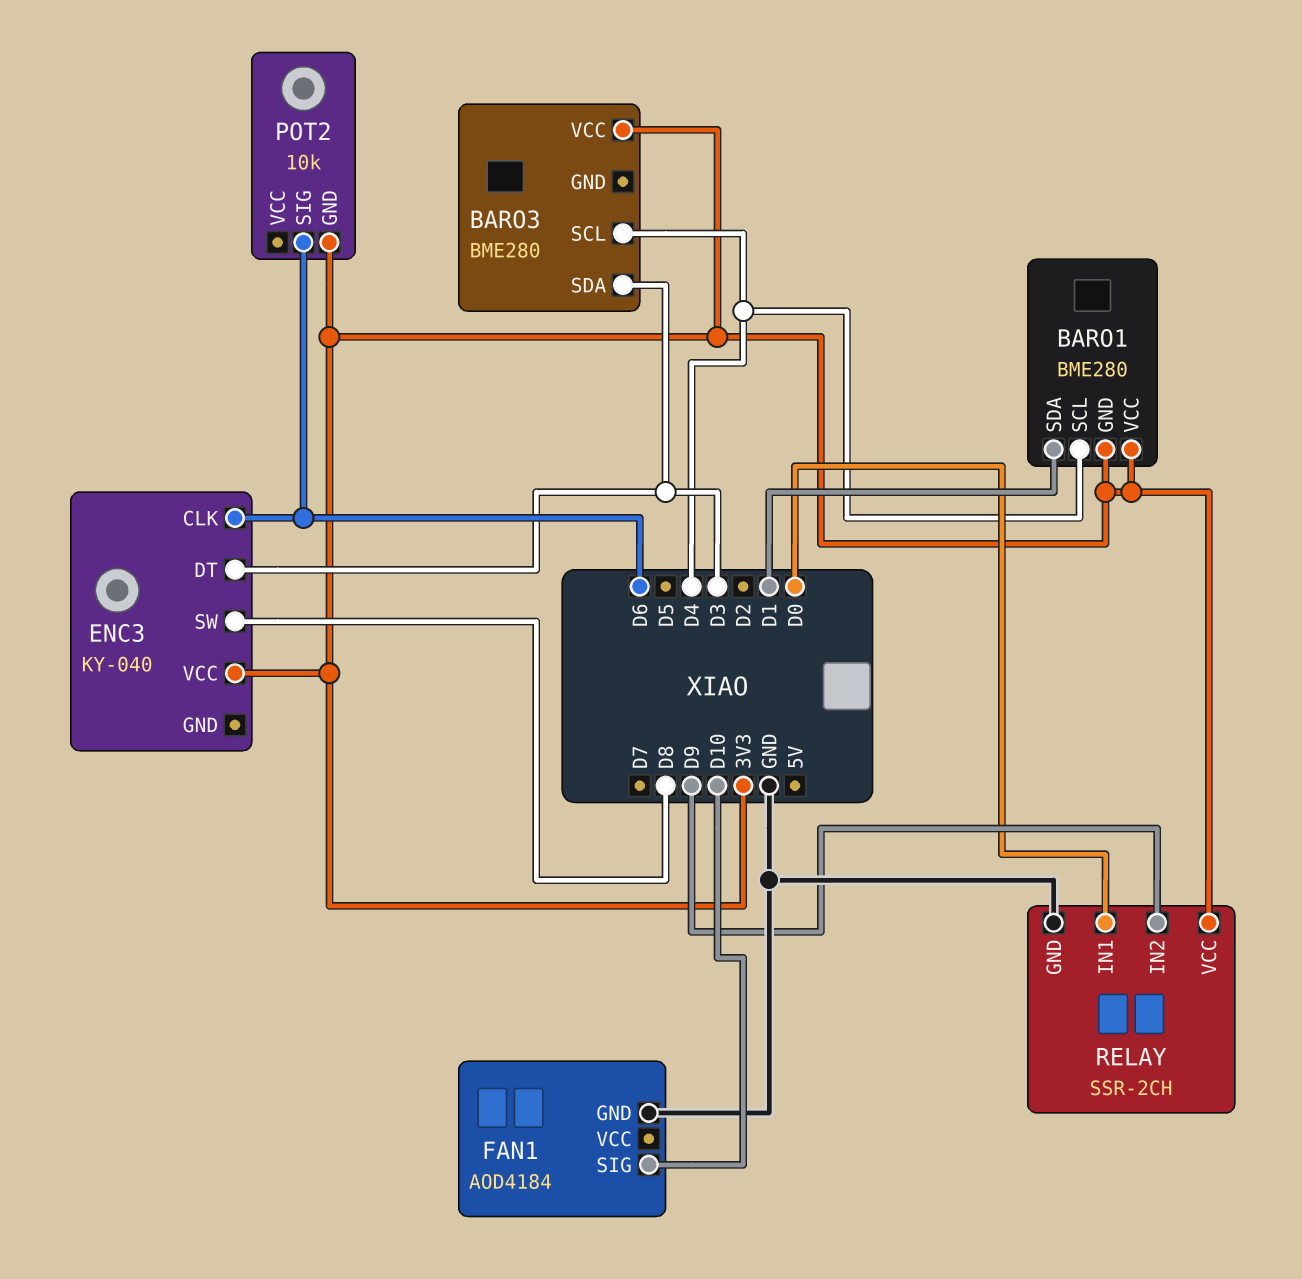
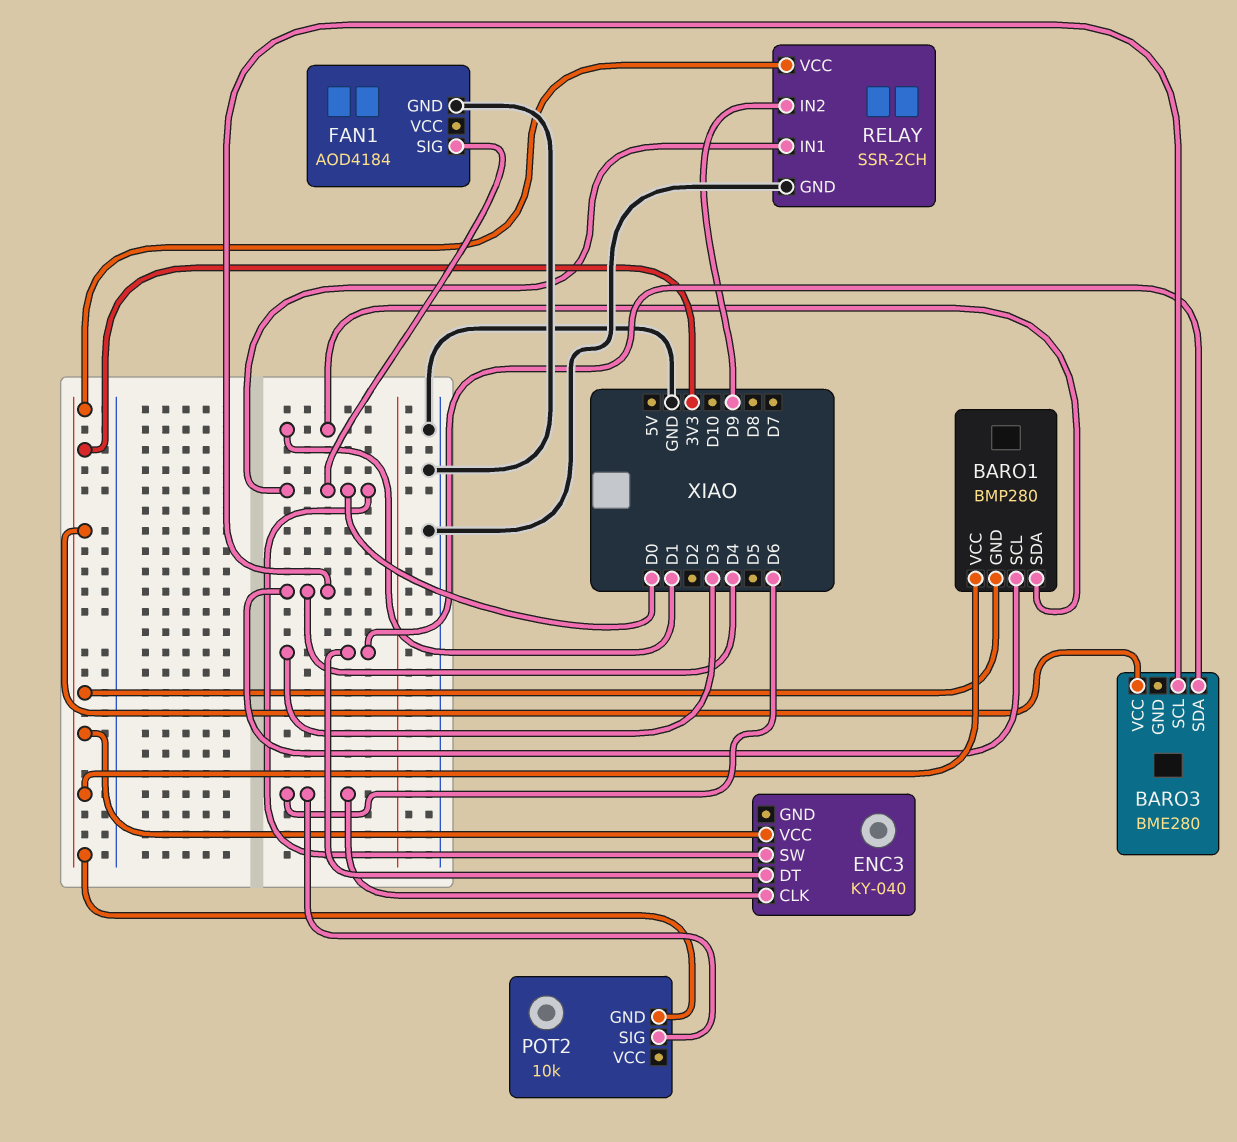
BARO1: BME280 -> BMP280
ENC3 pin SW: D8 -> D0
FAN1 pin SIG: D10 -> D0

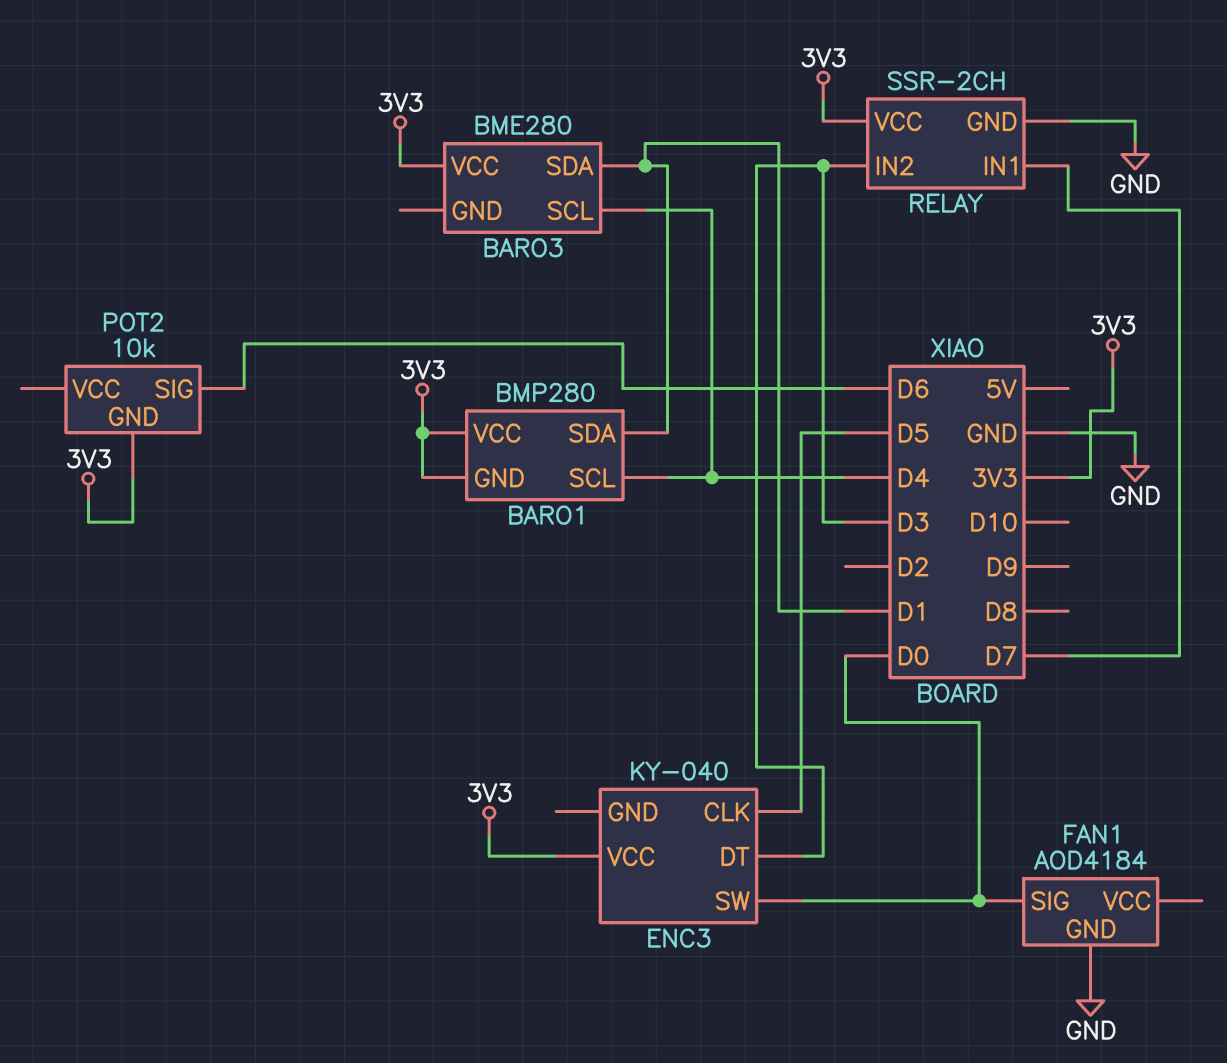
BARO3 pin SDA: D3 -> D1
ENC3 pin CLK: D6 -> D5
RELAY pin IN1: D0 -> D7
RELAY pin IN2: D9 -> D3

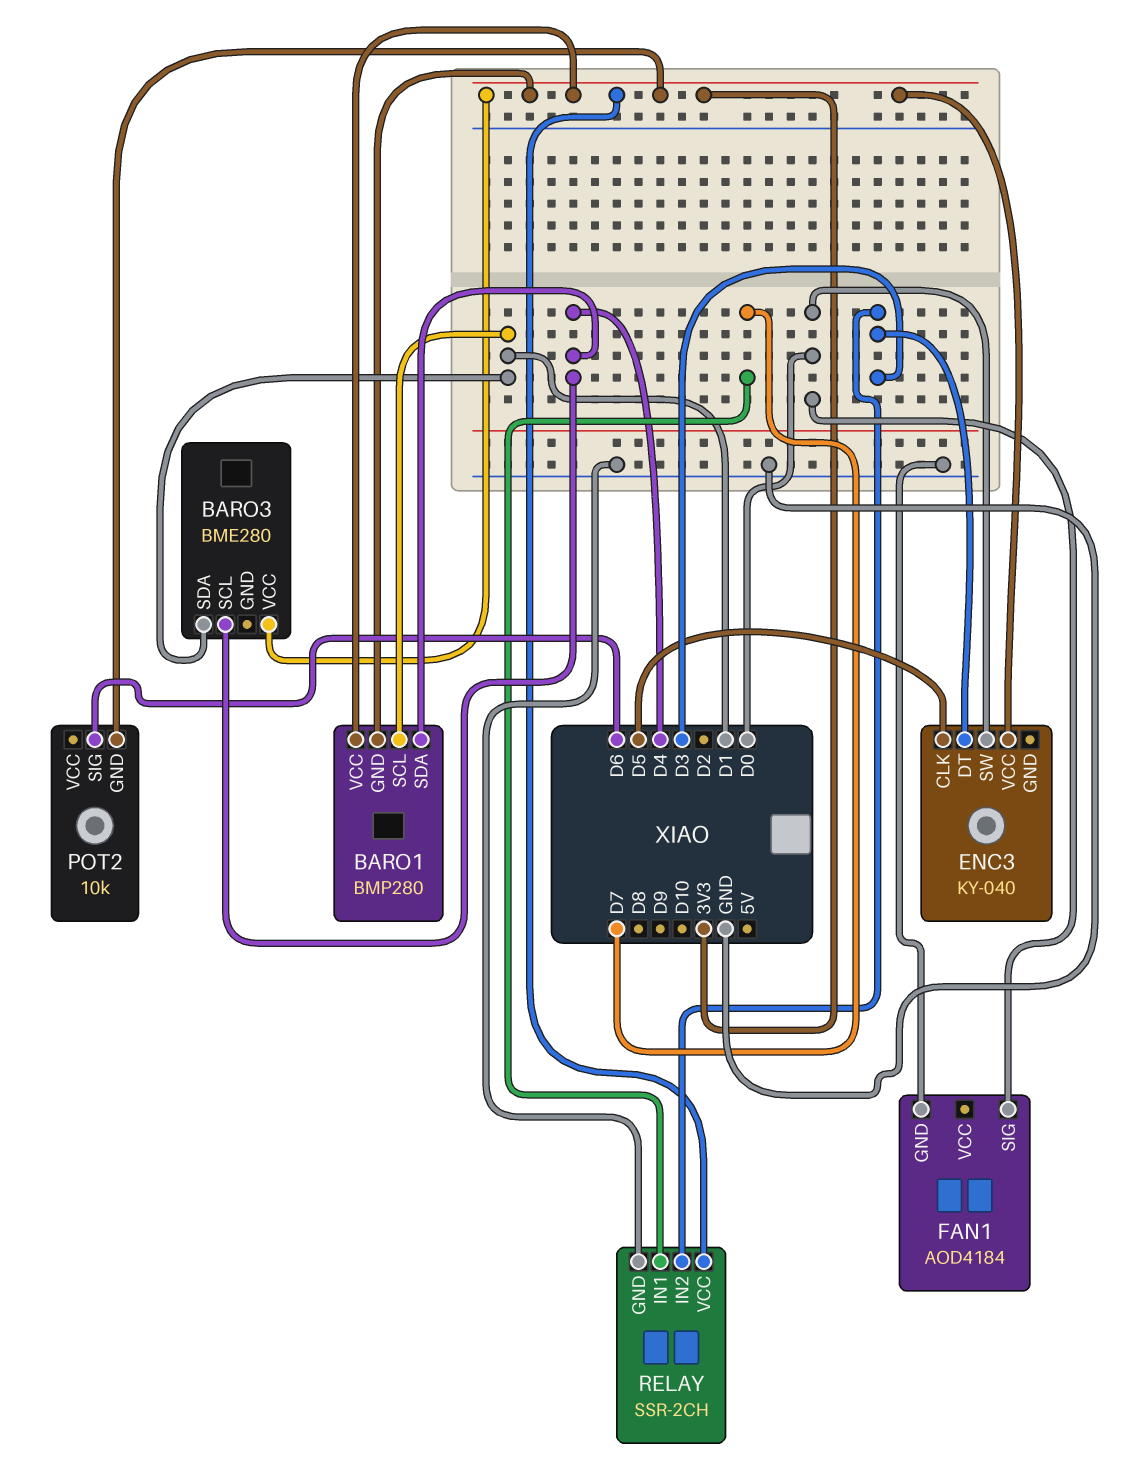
BARO1 pin SCL: D4 -> D1
BARO1 pin SDA: D1 -> D4

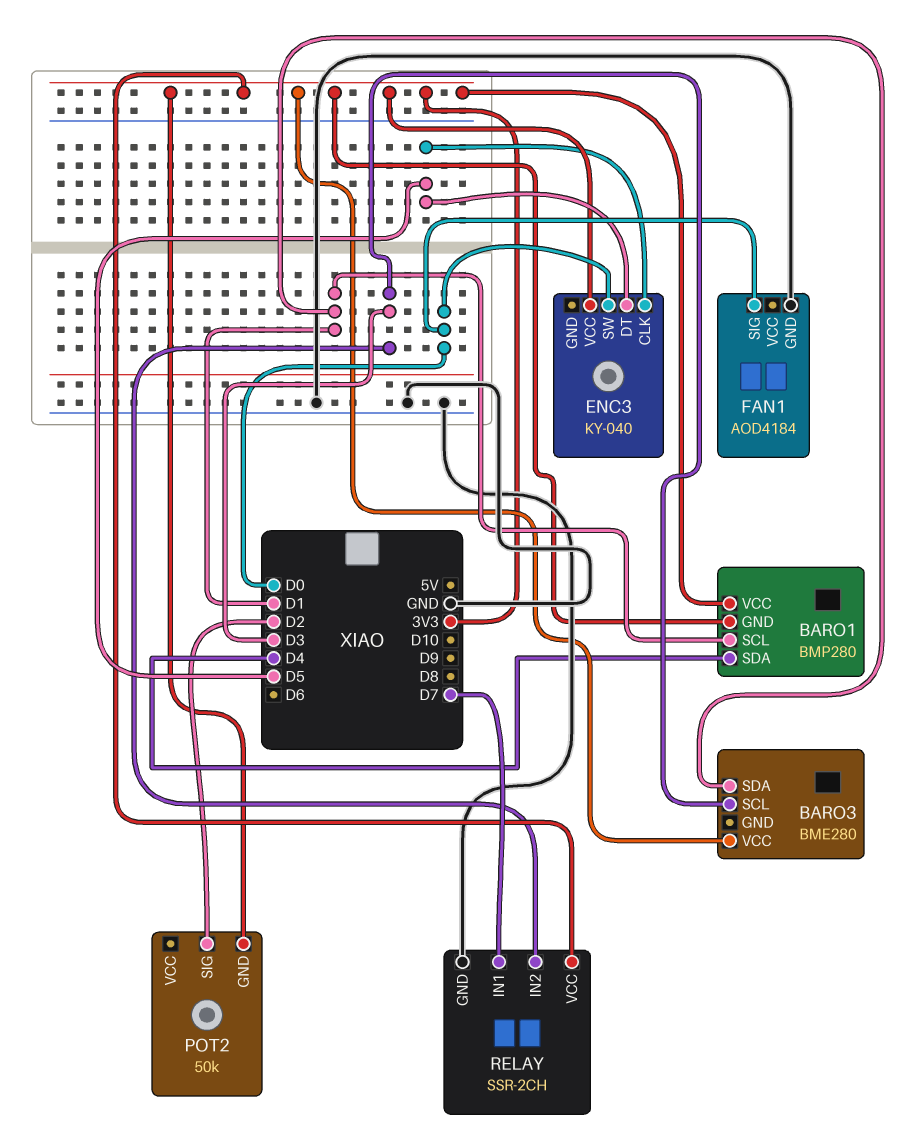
BARO3 pin SCL: D4 -> D3
ENC3 pin DT: D3 -> D5
POT2: 10k -> 50k
POT2 pin SIG: D6 -> D2

